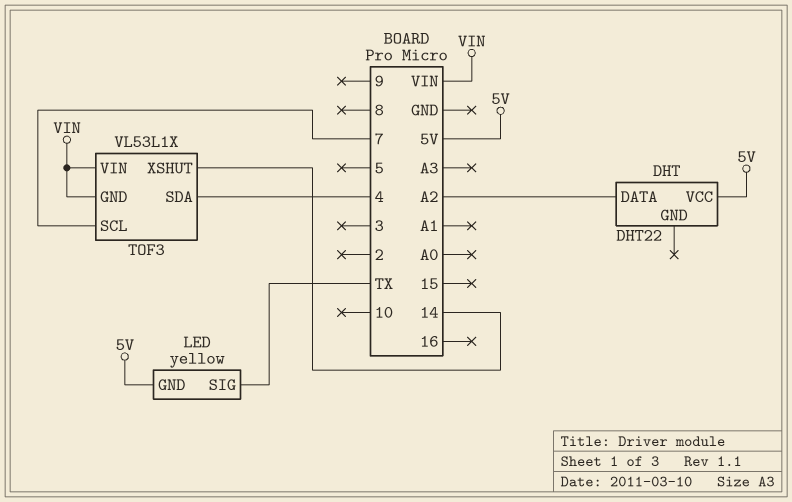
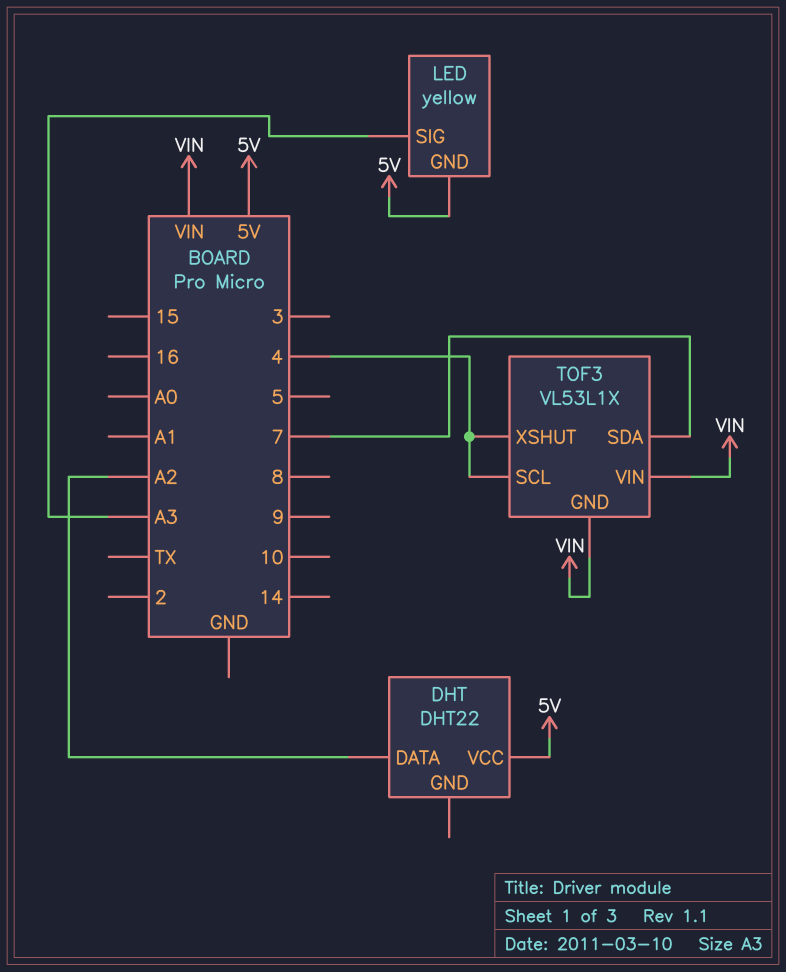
LED pin SIG: TX -> A3
TOF3 pin SCL: 7 -> 4
TOF3 pin SDA: 4 -> 7
TOF3 pin XSHUT: 14 -> 4

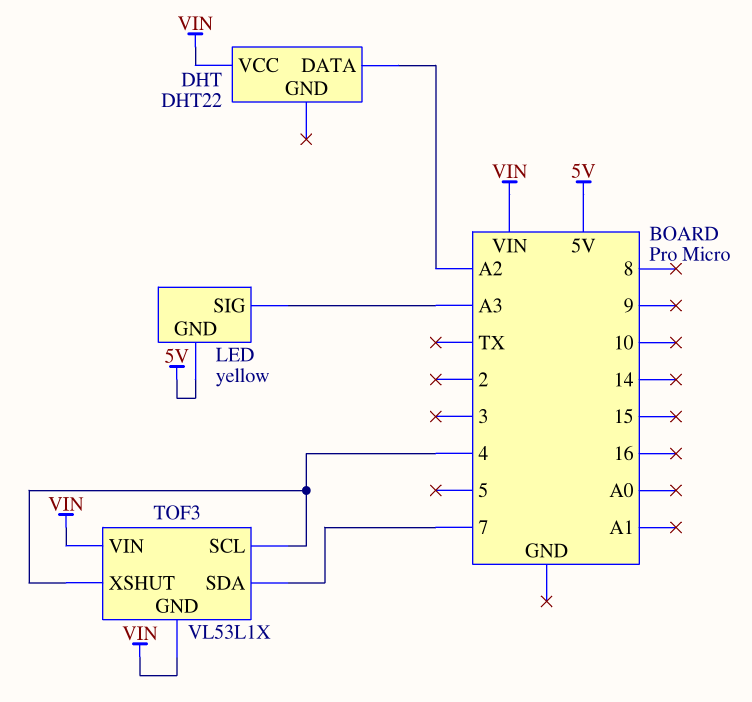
DHT pin VCC: 5V -> VIN

